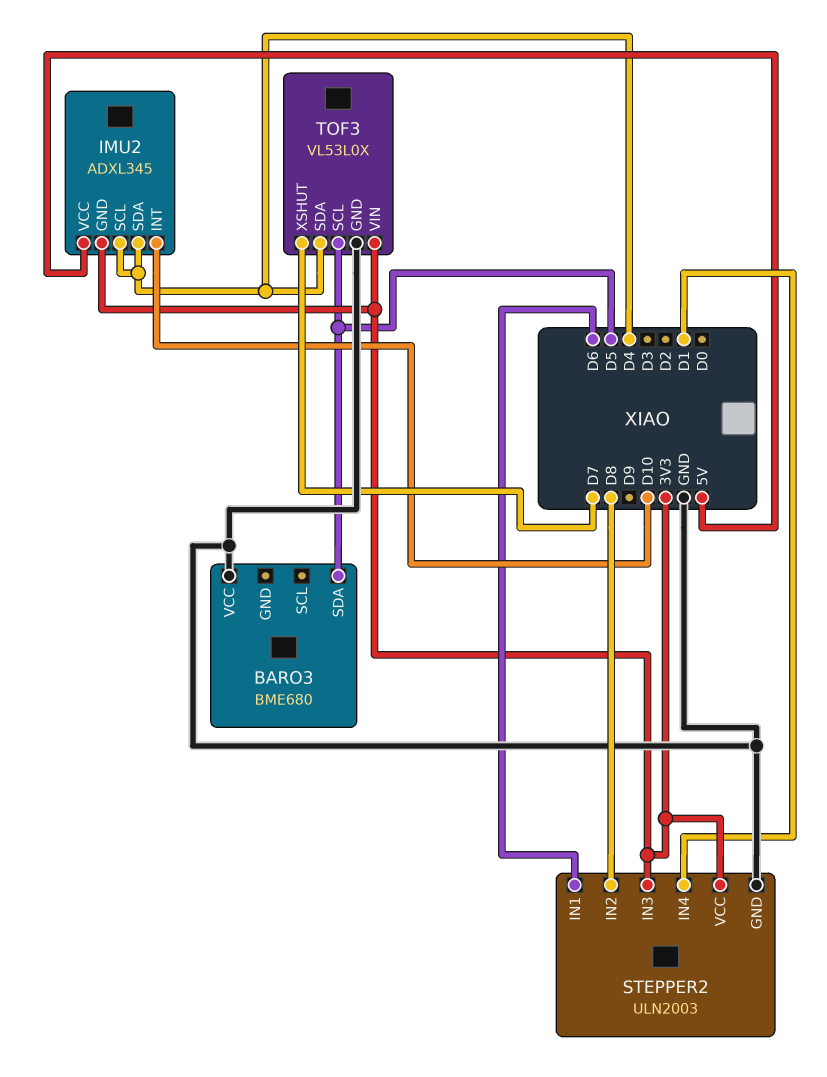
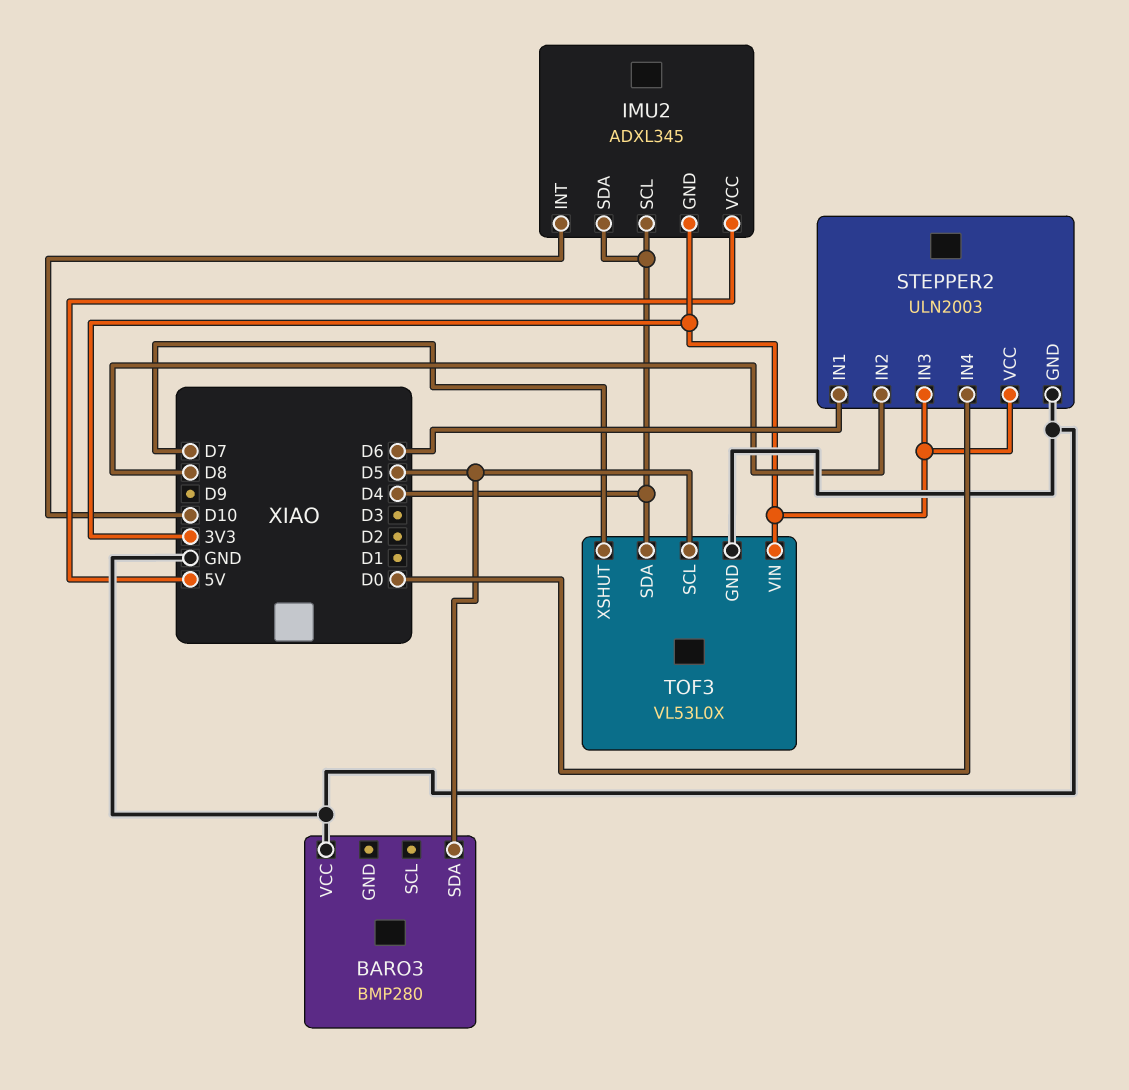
BARO3: BME680 -> BMP280
STEPPER2 pin IN4: D1 -> D0

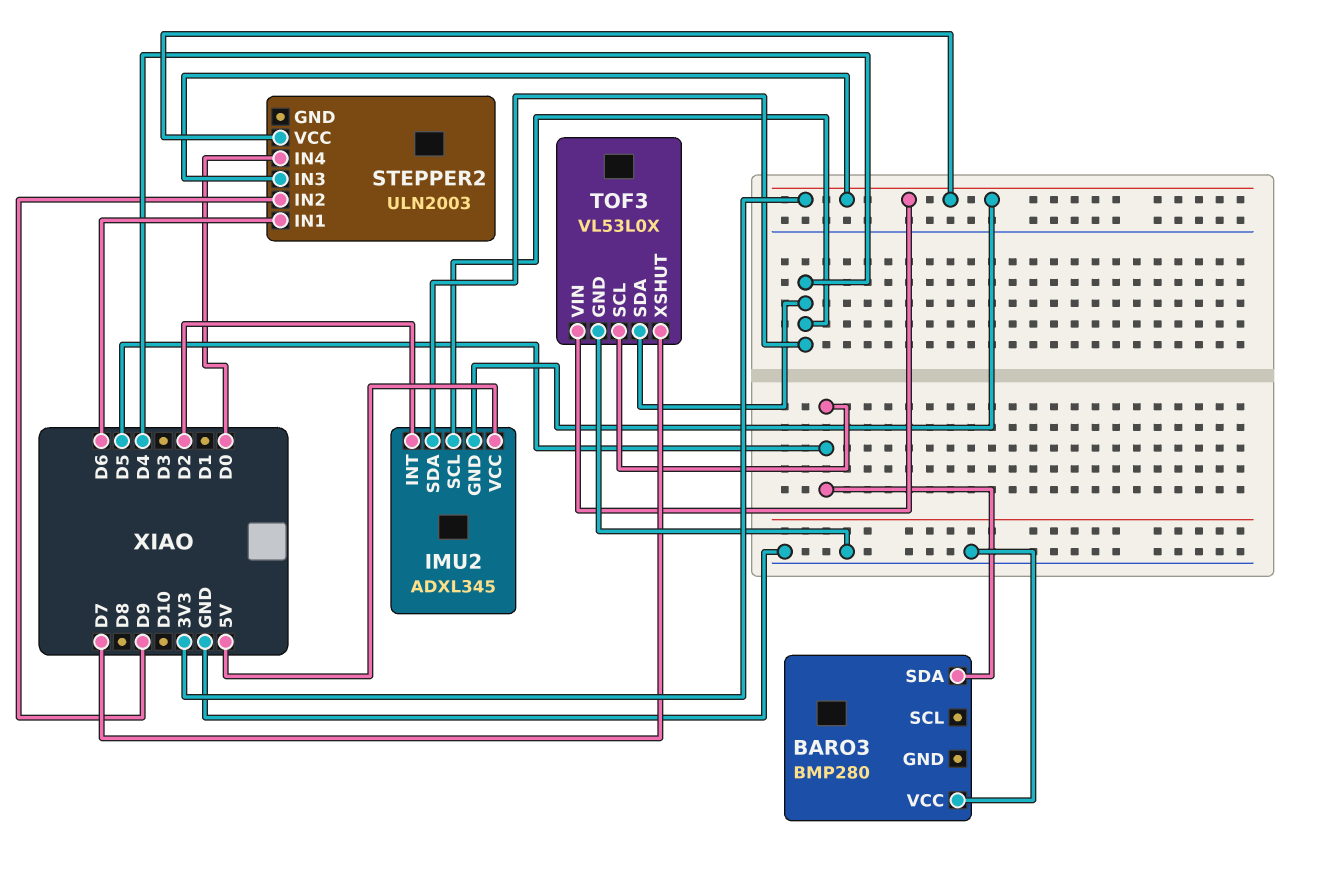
IMU2 pin INT: D10 -> D2
STEPPER2 pin GND: GND -> none
STEPPER2 pin IN2: D8 -> D9

